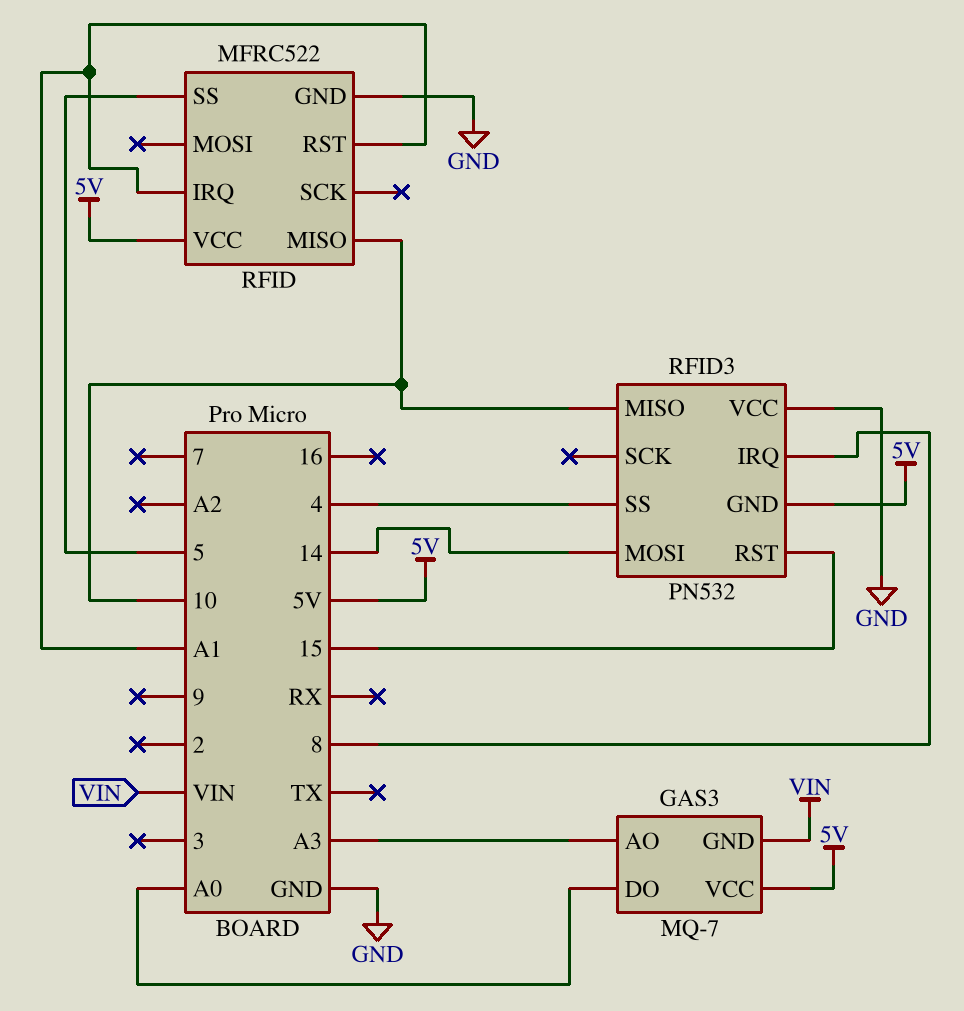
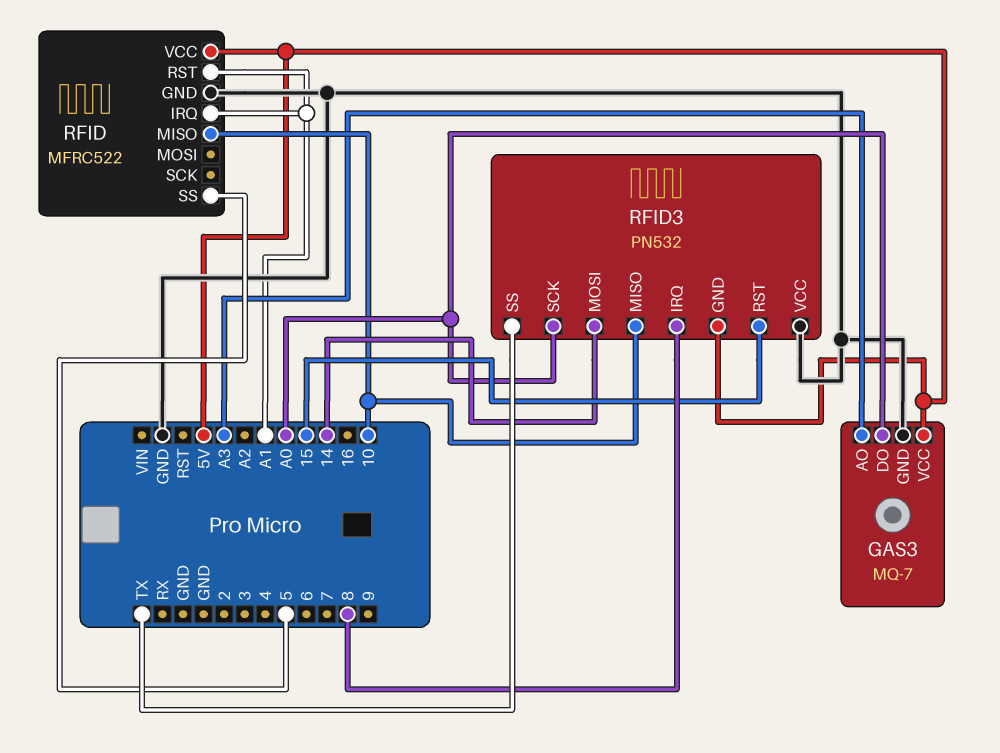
GAS3 pin GND: VIN -> GND
RFID3 pin SCK: none -> A0
RFID3 pin SS: 4 -> TX

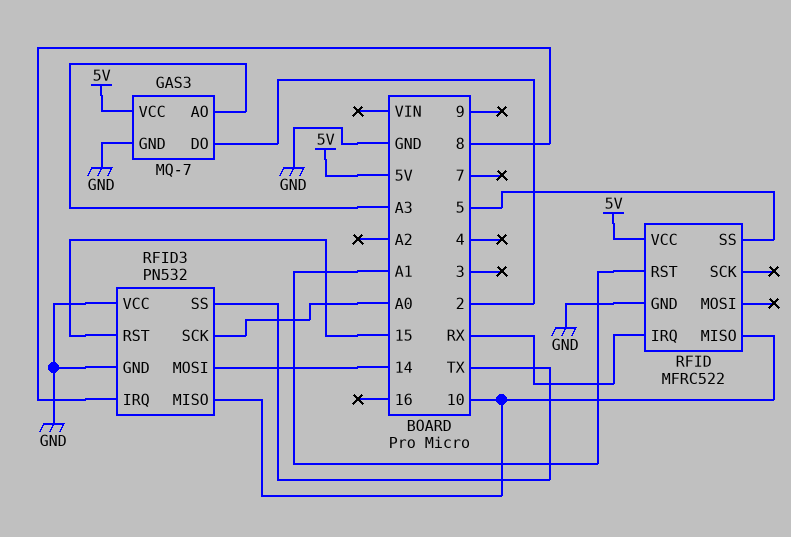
GAS3 pin DO: A0 -> 2
RFID pin IRQ: A1 -> RX
RFID3 pin GND: 5V -> GND

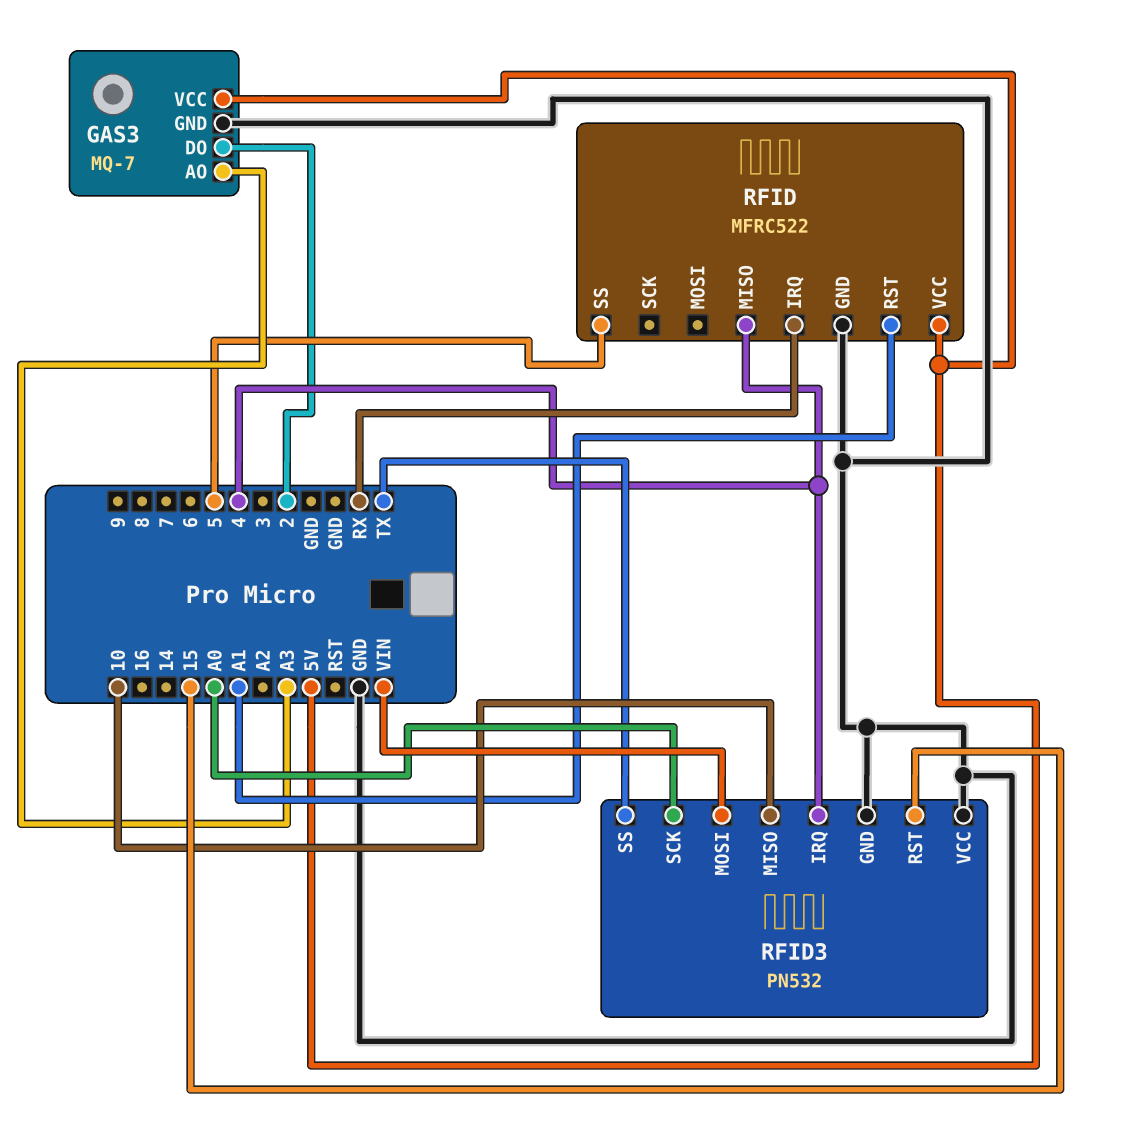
RFID pin MISO: 10 -> 4
RFID3 pin IRQ: 8 -> 4
RFID3 pin MOSI: 14 -> VIN

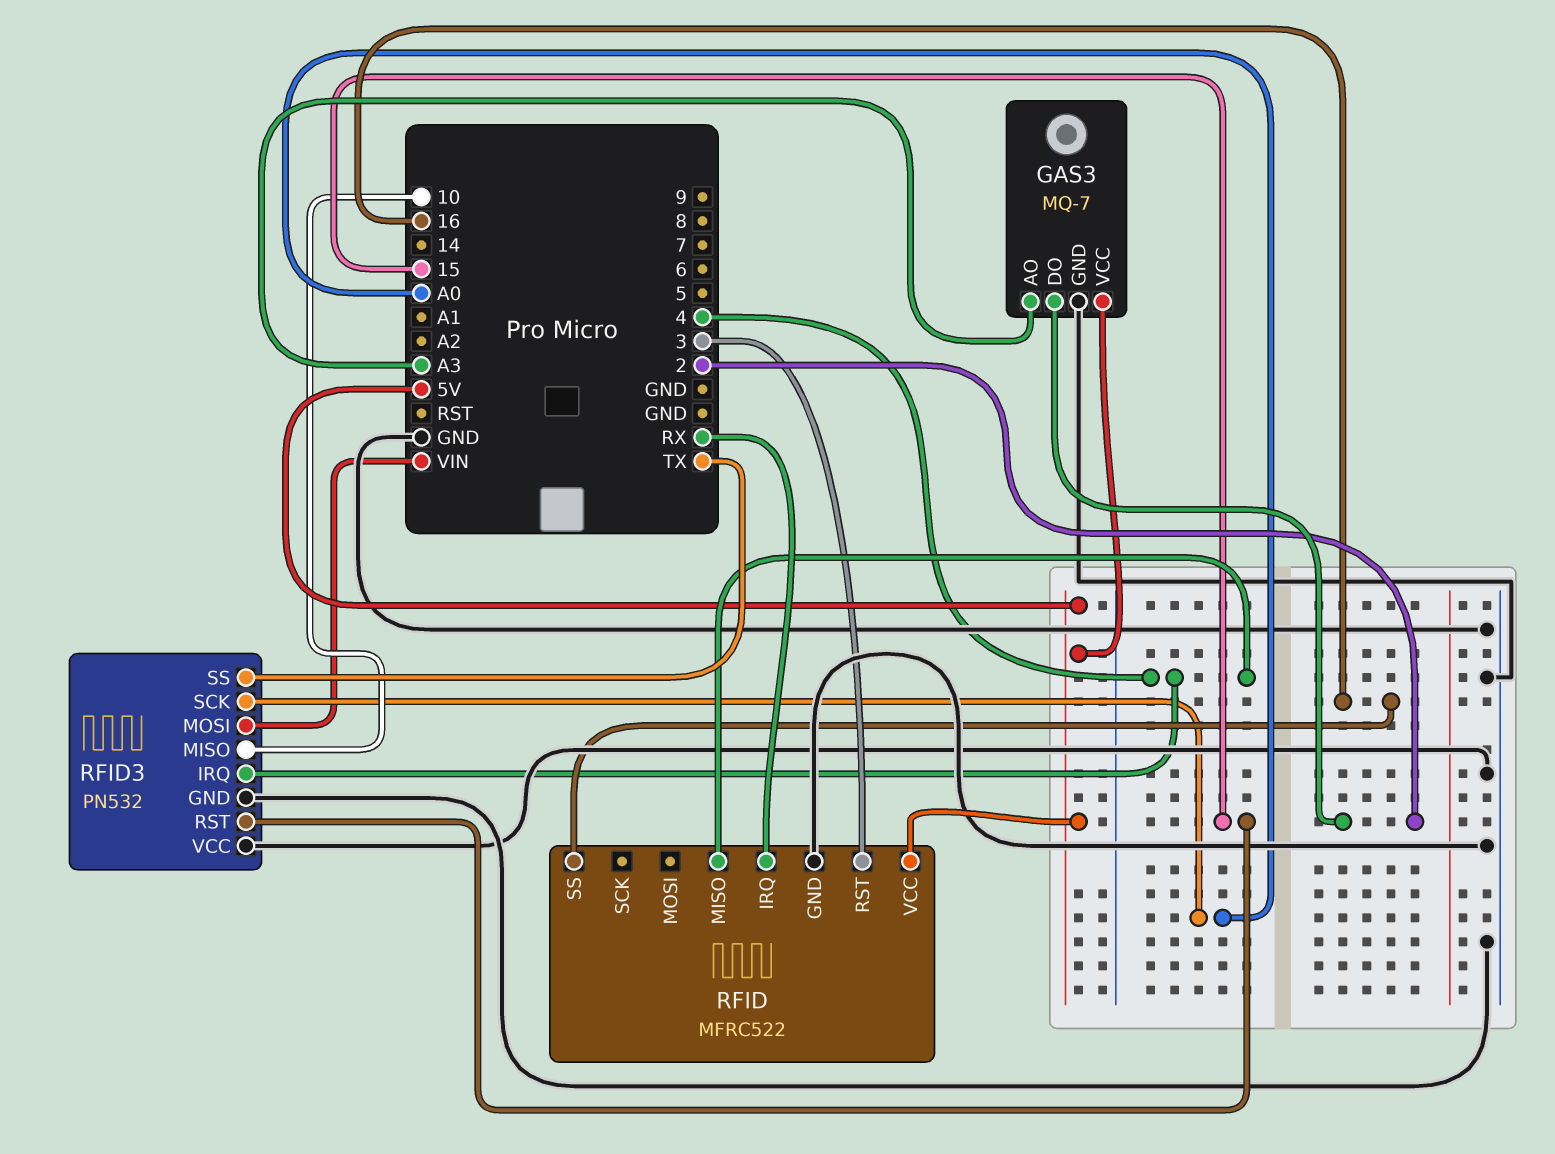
RFID pin RST: A1 -> 3
RFID pin SS: 5 -> 16

